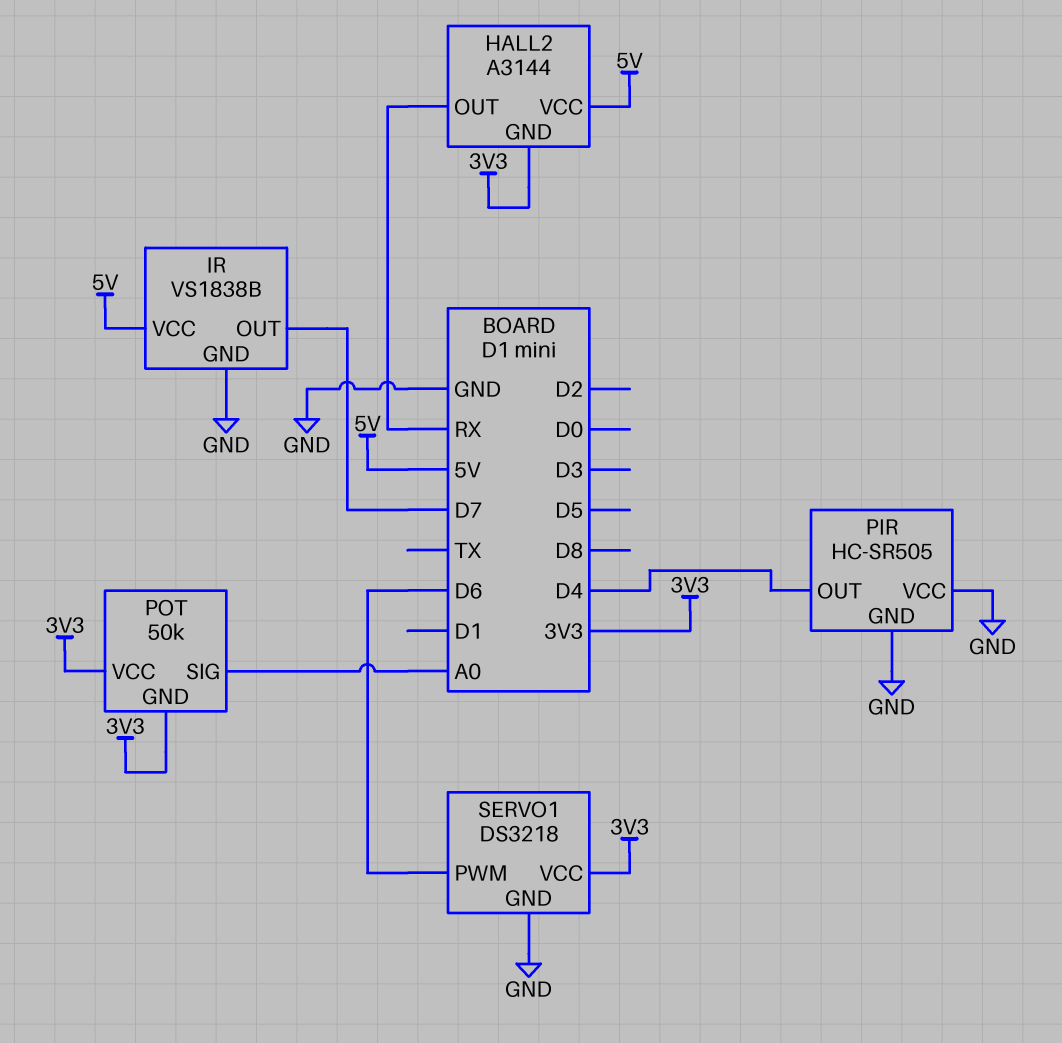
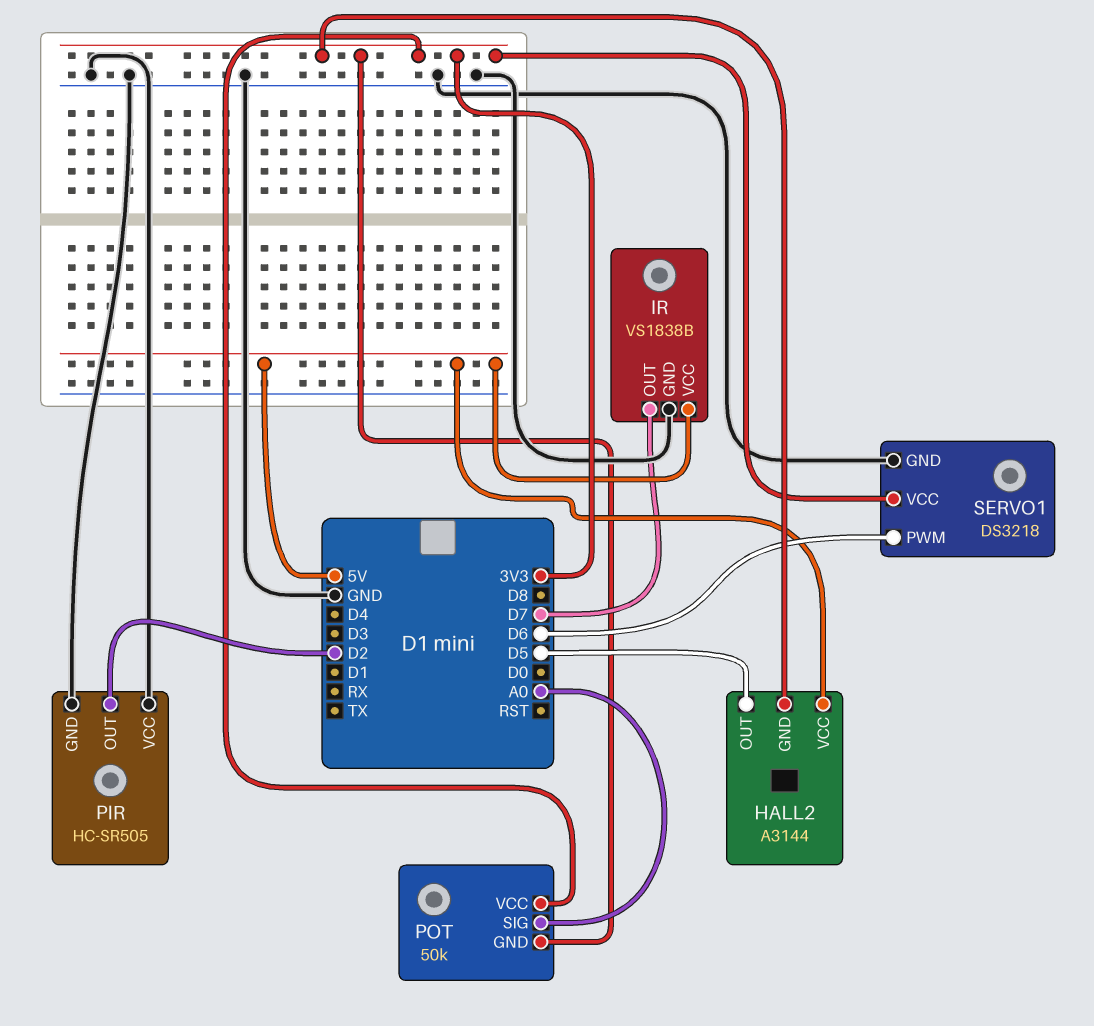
HALL2 pin OUT: RX -> D5
PIR pin OUT: D4 -> D2

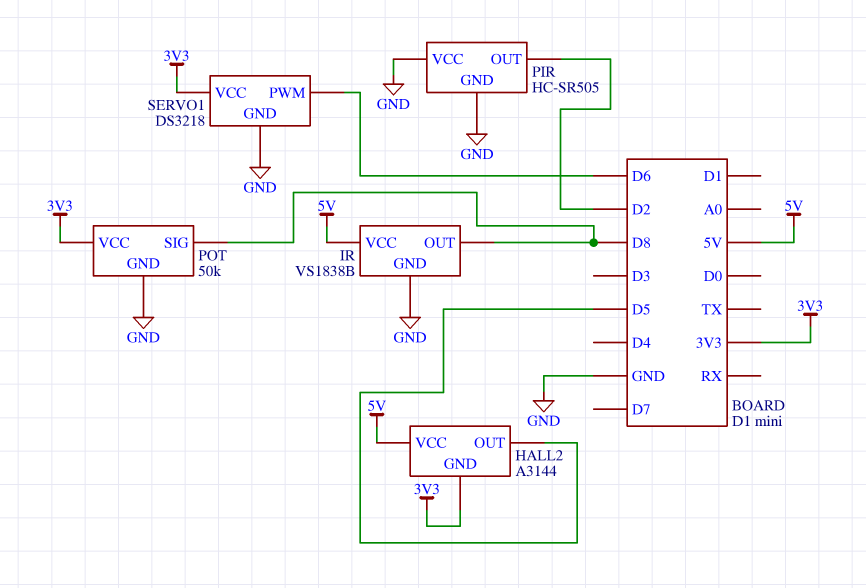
IR pin OUT: D7 -> D8
POT pin GND: 3V3 -> GND
POT pin SIG: A0 -> D8

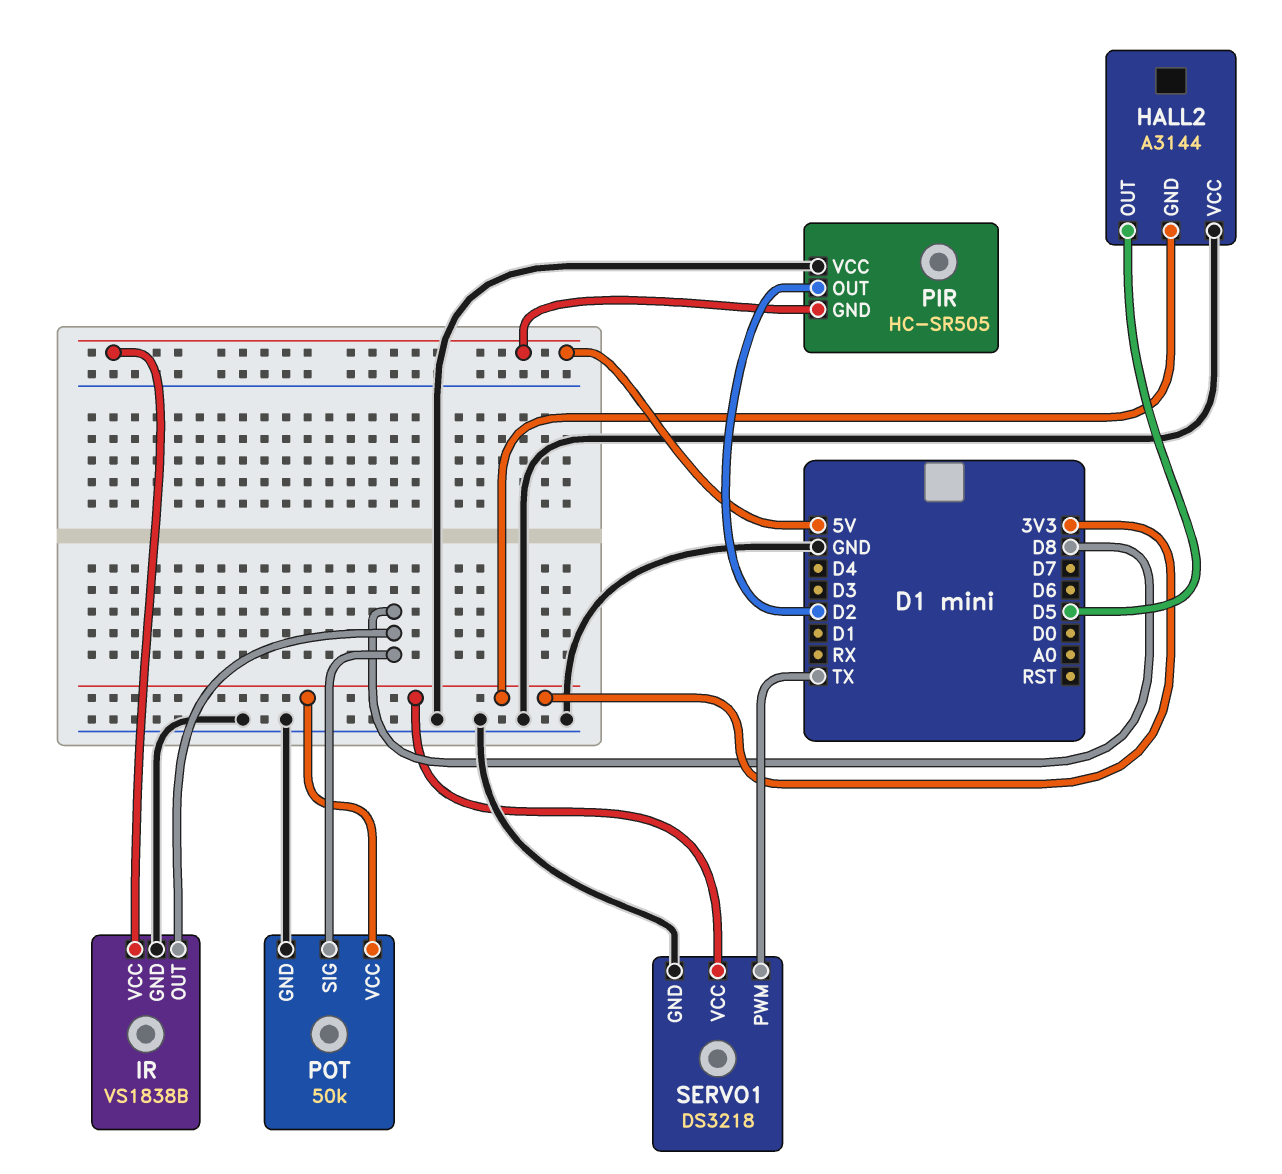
HALL2 pin VCC: 5V -> GND
PIR pin GND: GND -> 5V
SERVO1 pin PWM: D6 -> TX

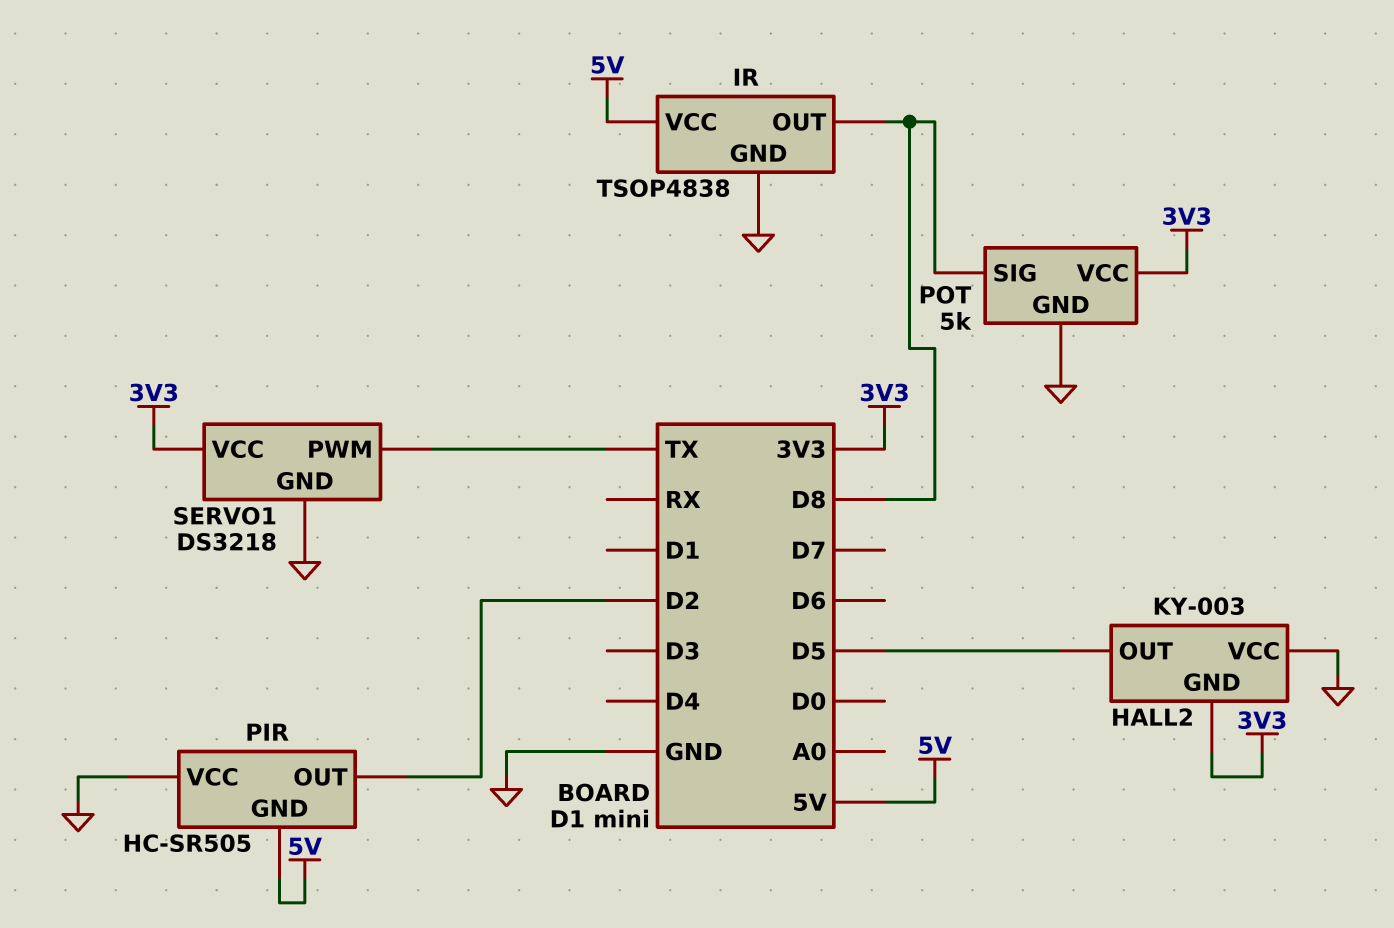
HALL2: A3144 -> KY-003
IR: VS1838B -> TSOP4838
POT: 50k -> 5k

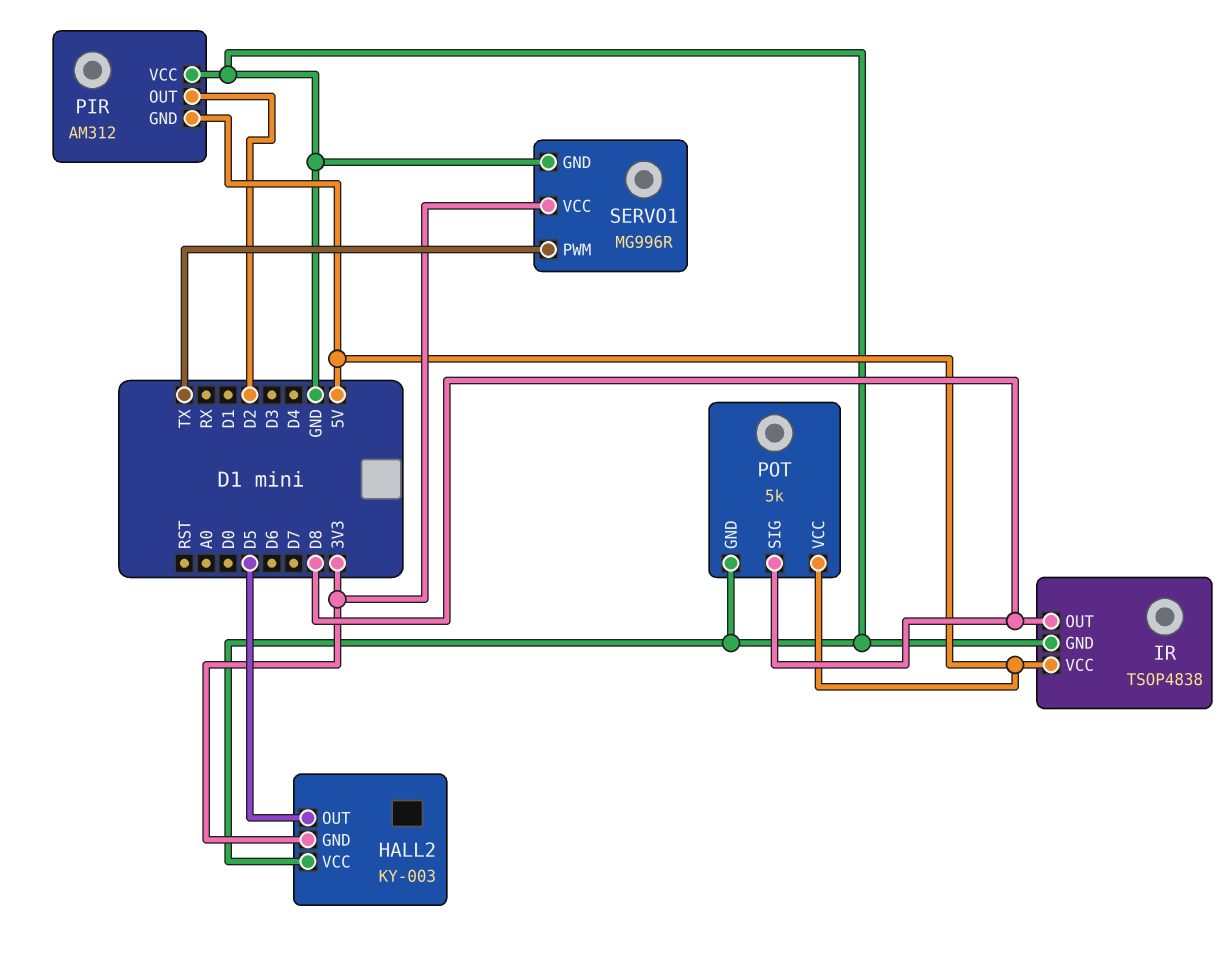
PIR: HC-SR505 -> AM312
POT pin VCC: 3V3 -> 5V
SERVO1: DS3218 -> MG996R

